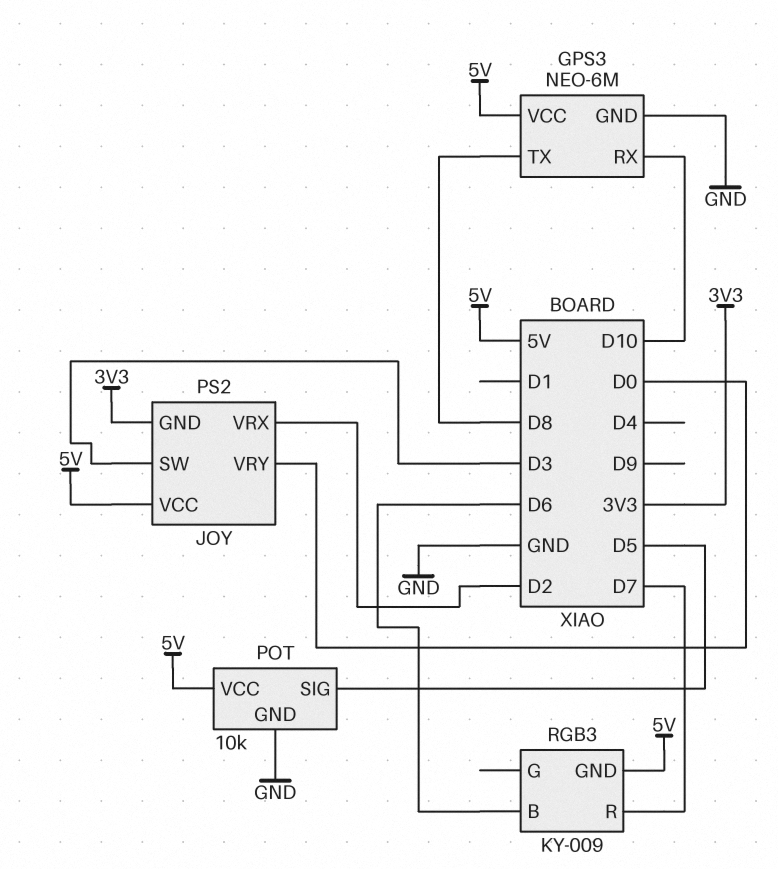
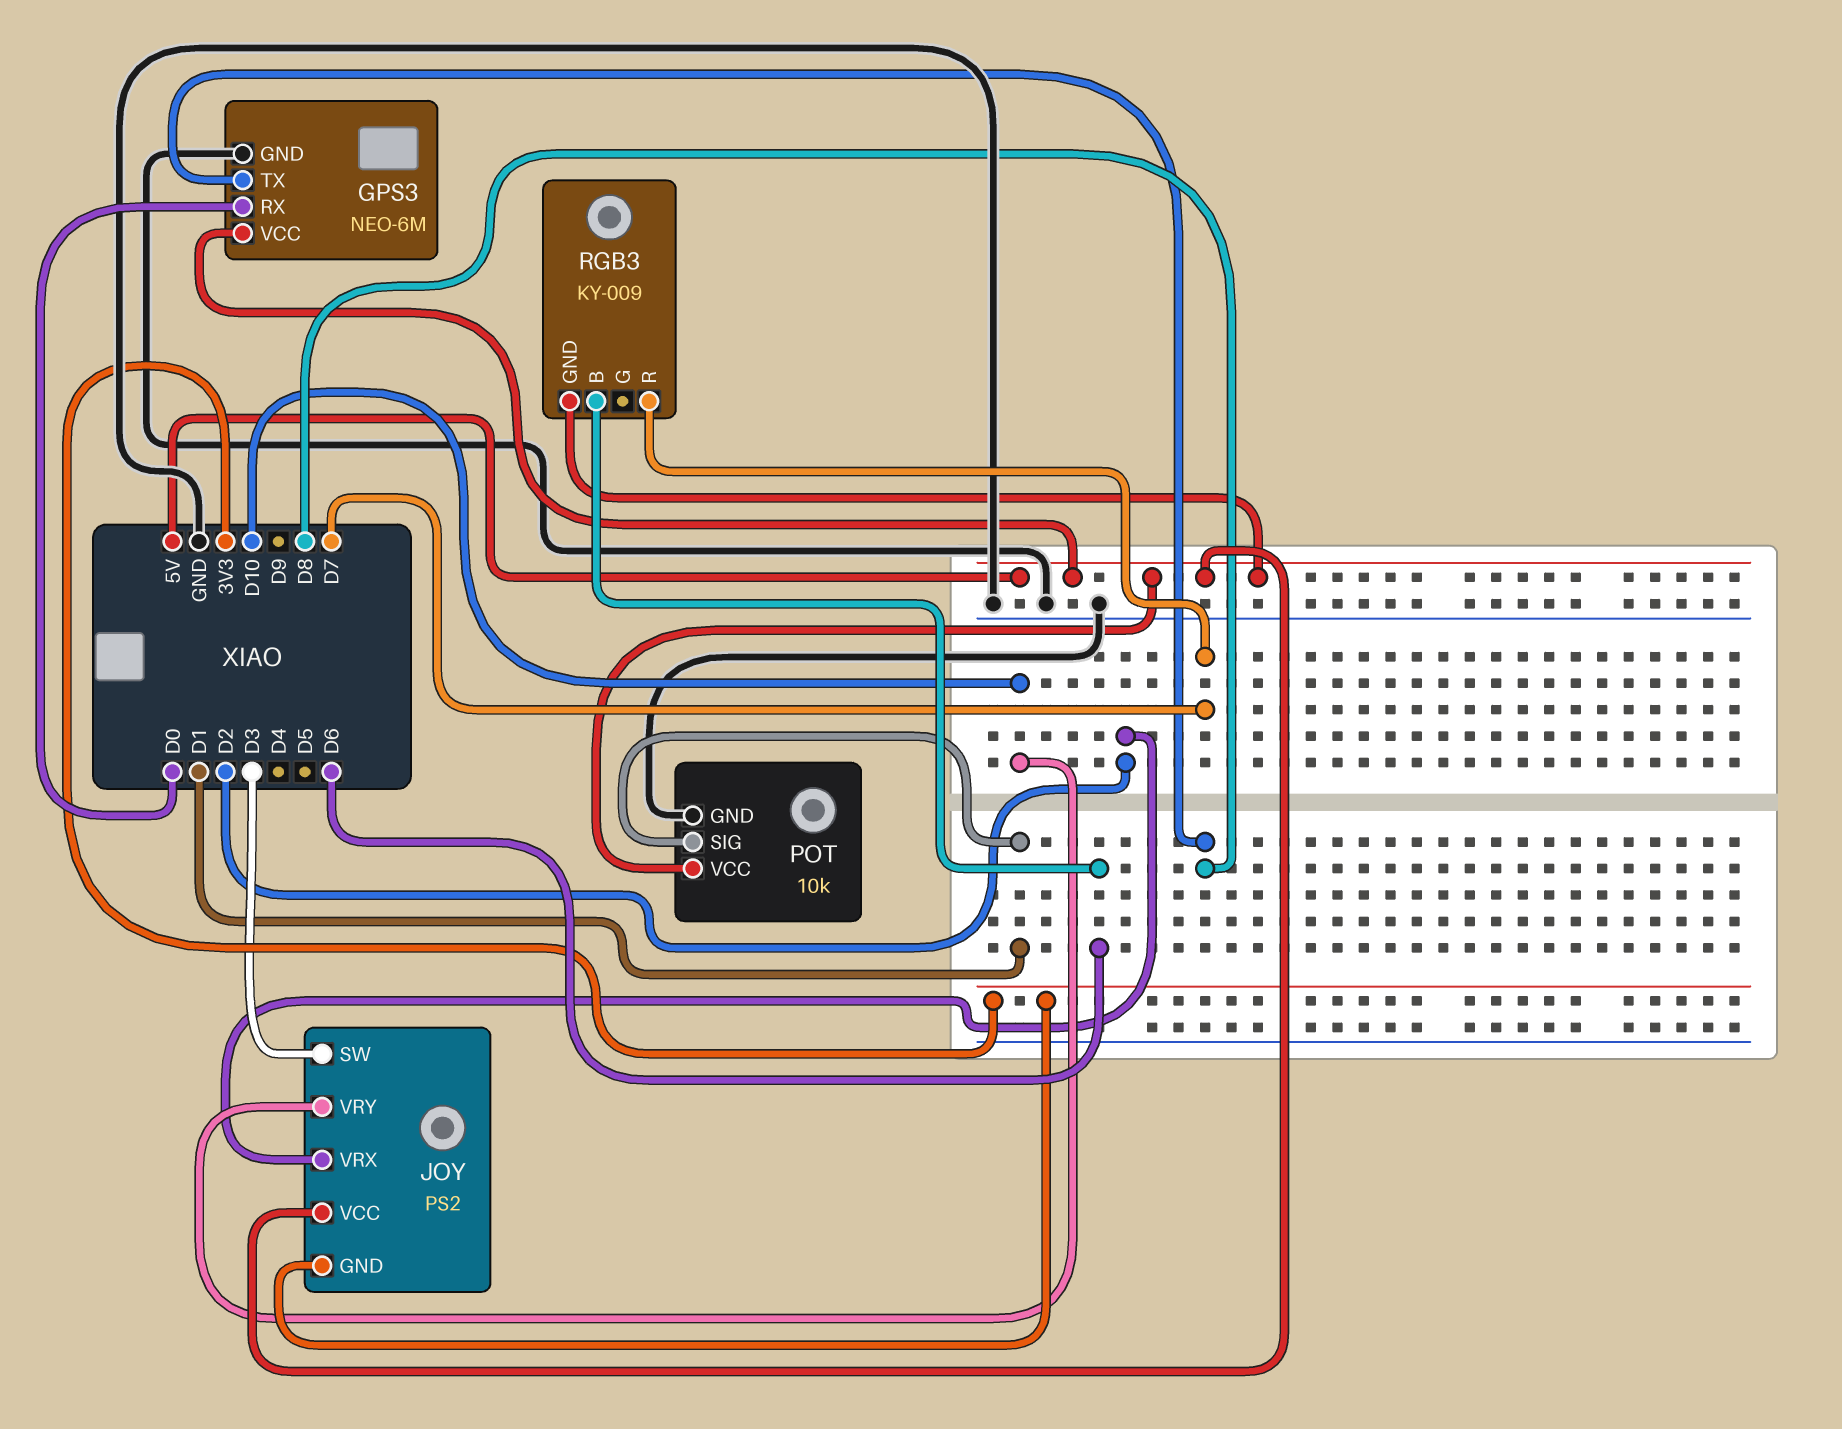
GPS3 pin RX: D10 -> D0
JOY pin VRY: D0 -> D10
POT pin SIG: D5 -> D1

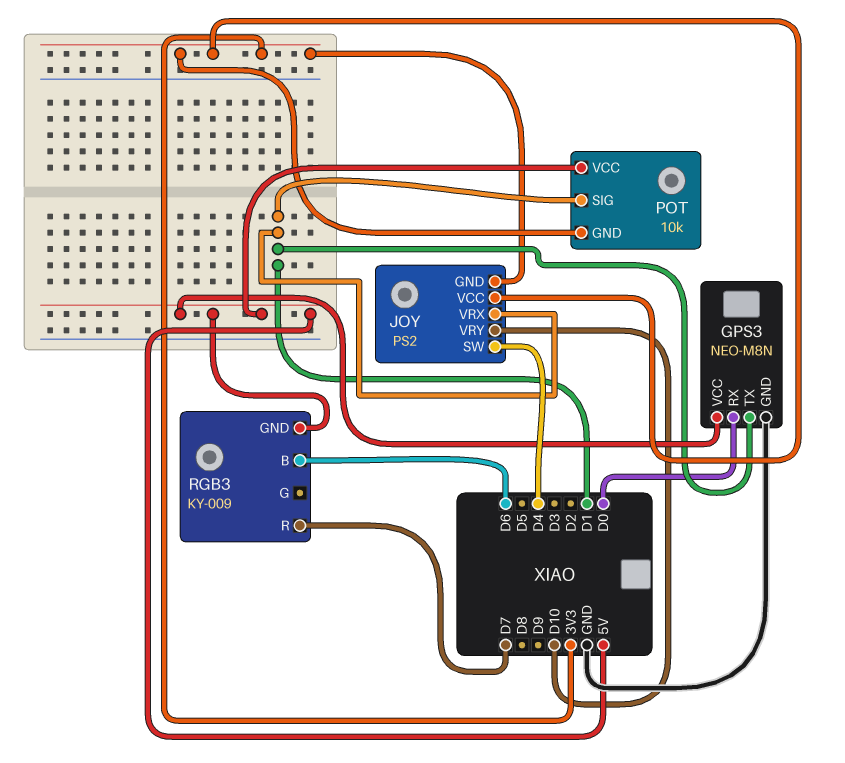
GPS3: NEO-6M -> NEO-M8N
GPS3 pin TX: D8 -> D1
JOY pin SW: D3 -> D4
JOY pin VCC: 5V -> 3V3
JOY pin VRX: D2 -> D1
POT pin GND: GND -> 3V3

